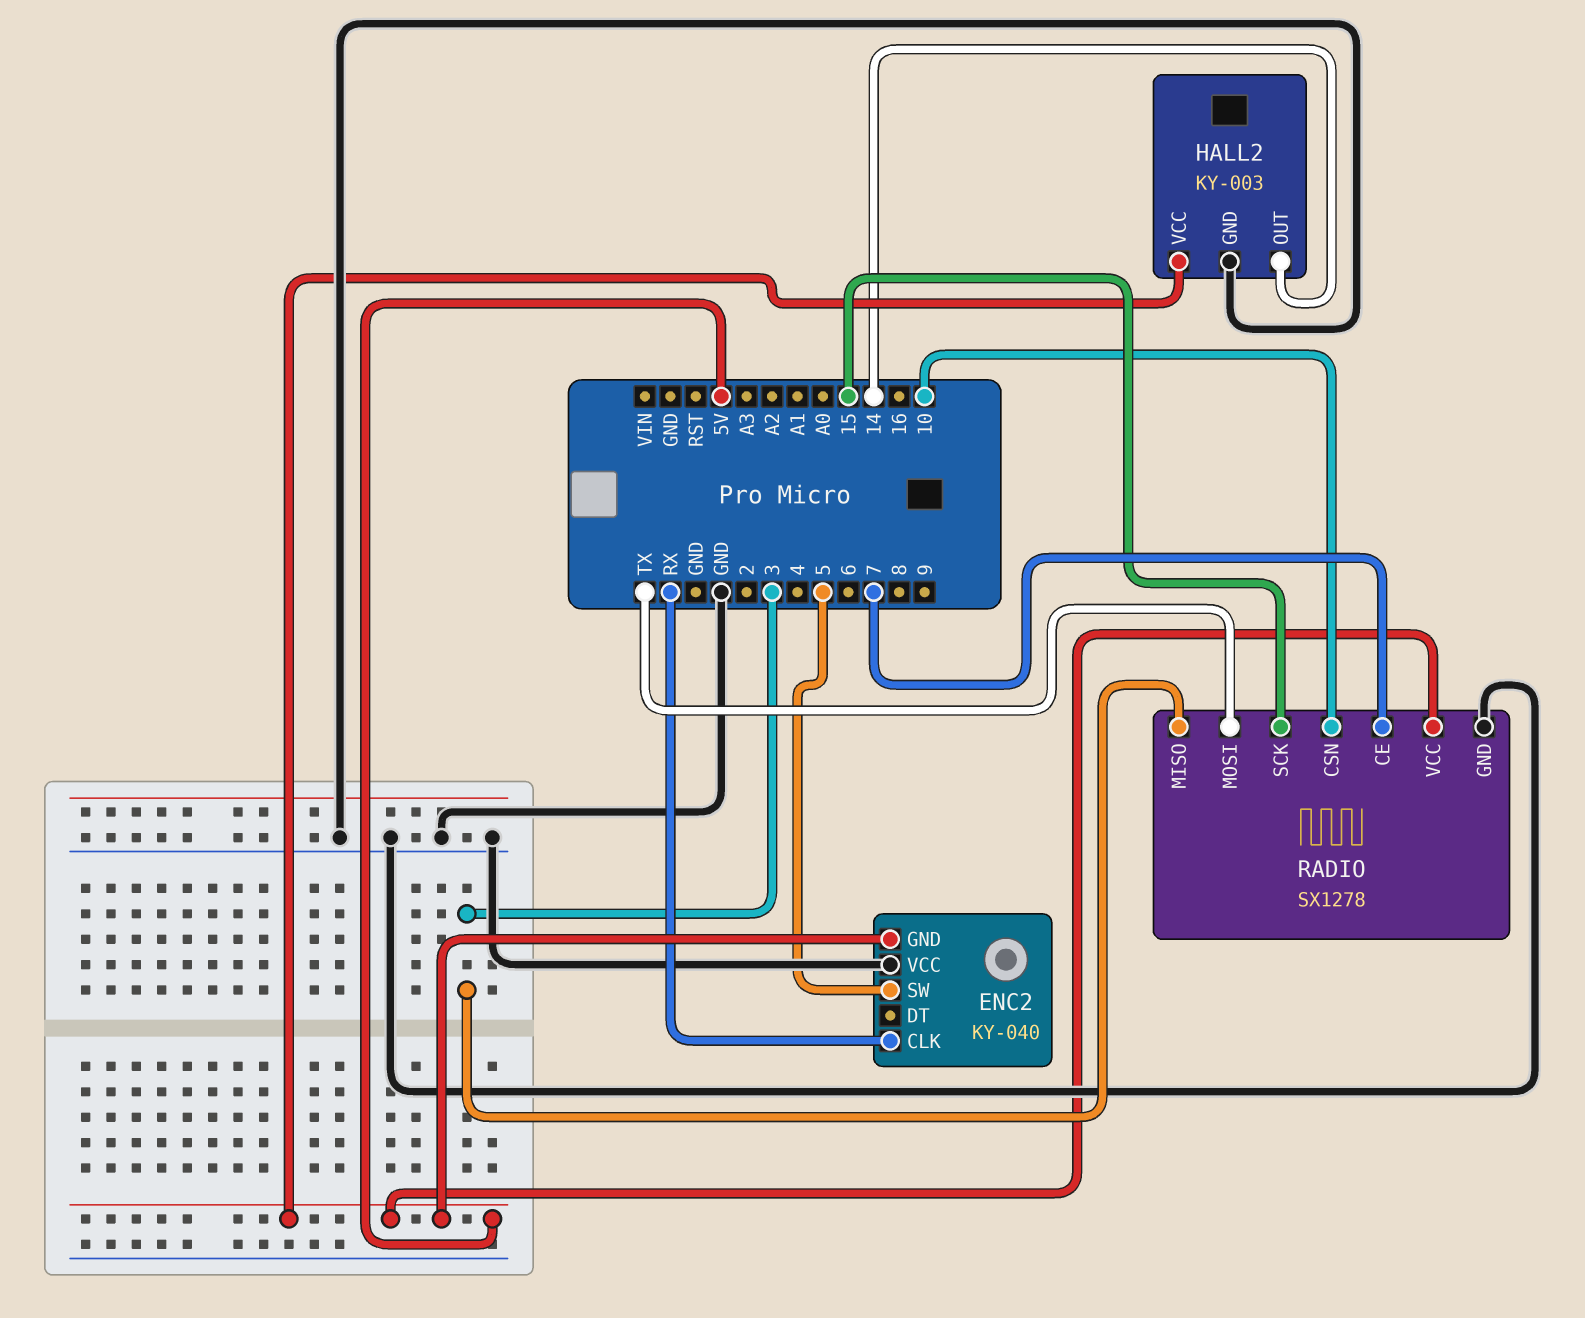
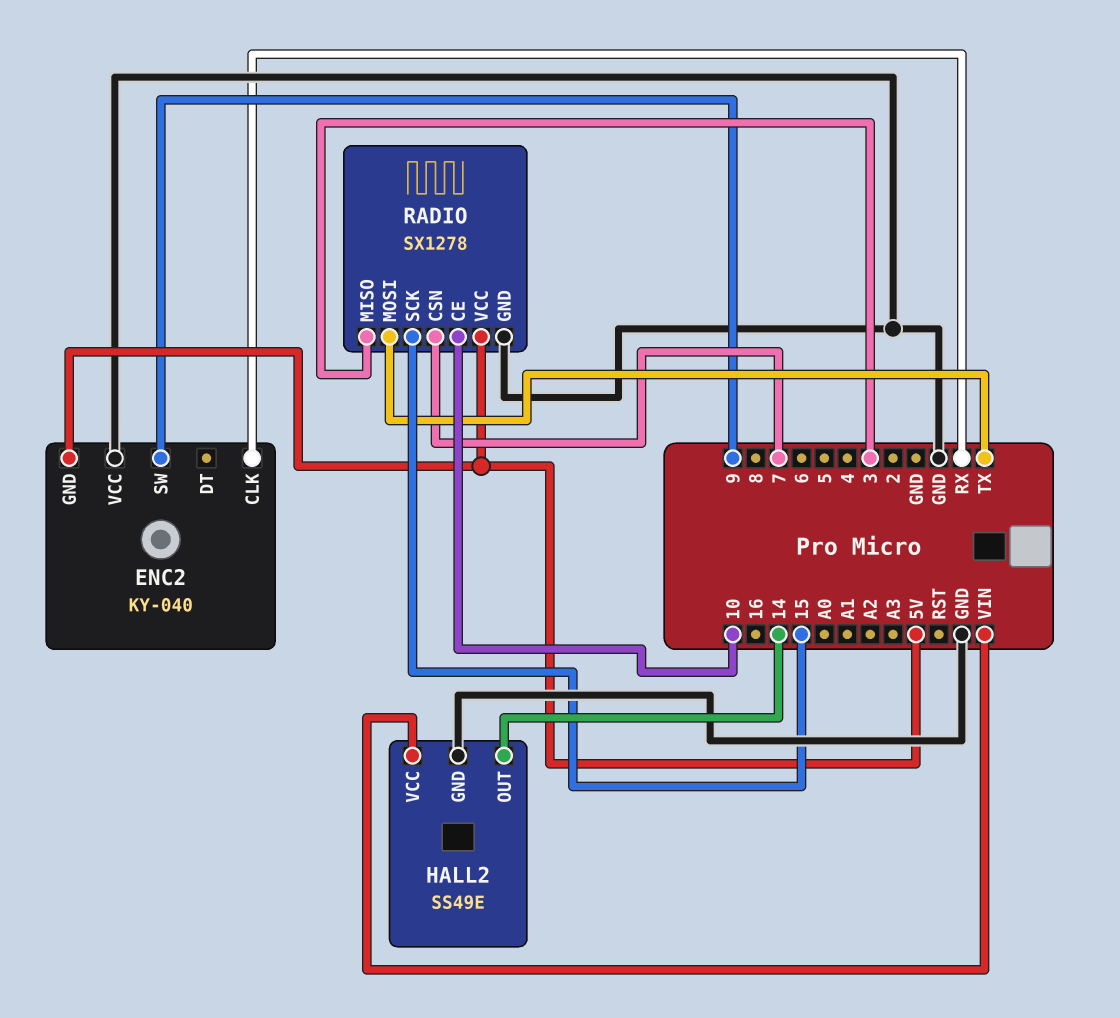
ENC2 pin SW: 5 -> 9
HALL2: KY-003 -> SS49E
HALL2 pin VCC: 5V -> VIN
RADIO pin CE: 7 -> 10
RADIO pin CSN: 10 -> 7

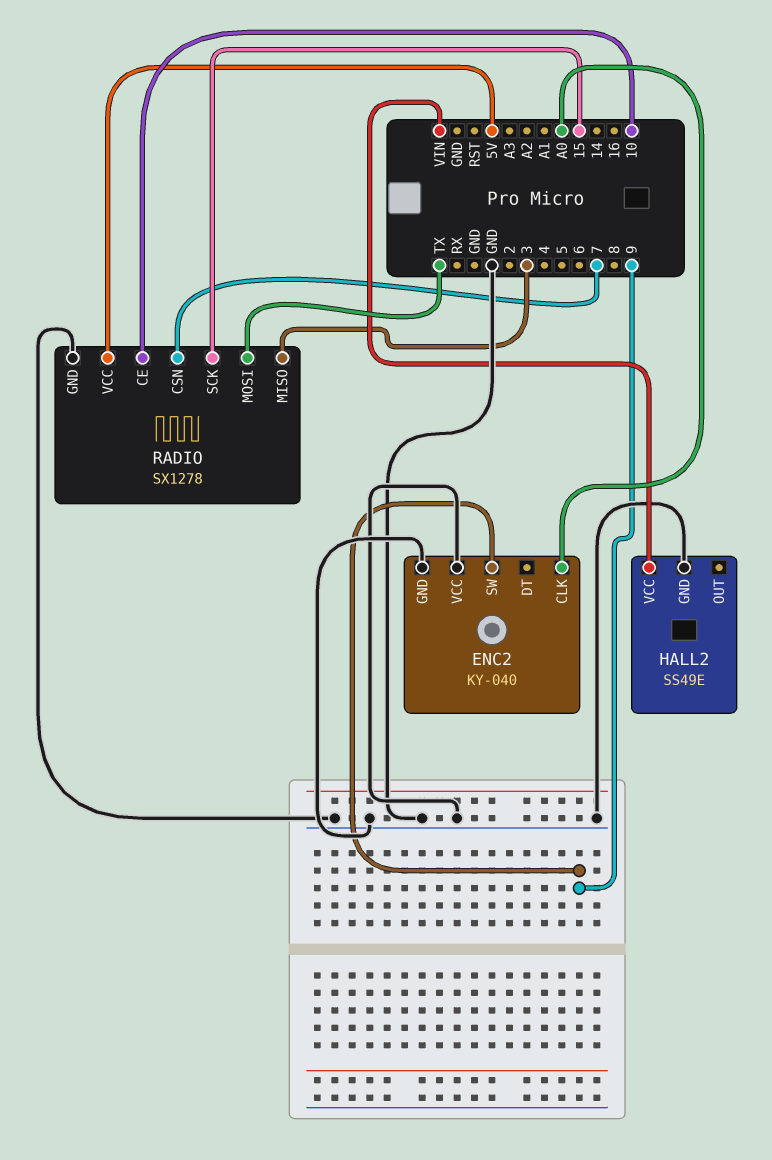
ENC2 pin CLK: RX -> A0
ENC2 pin GND: 5V -> GND
HALL2 pin OUT: 14 -> none

